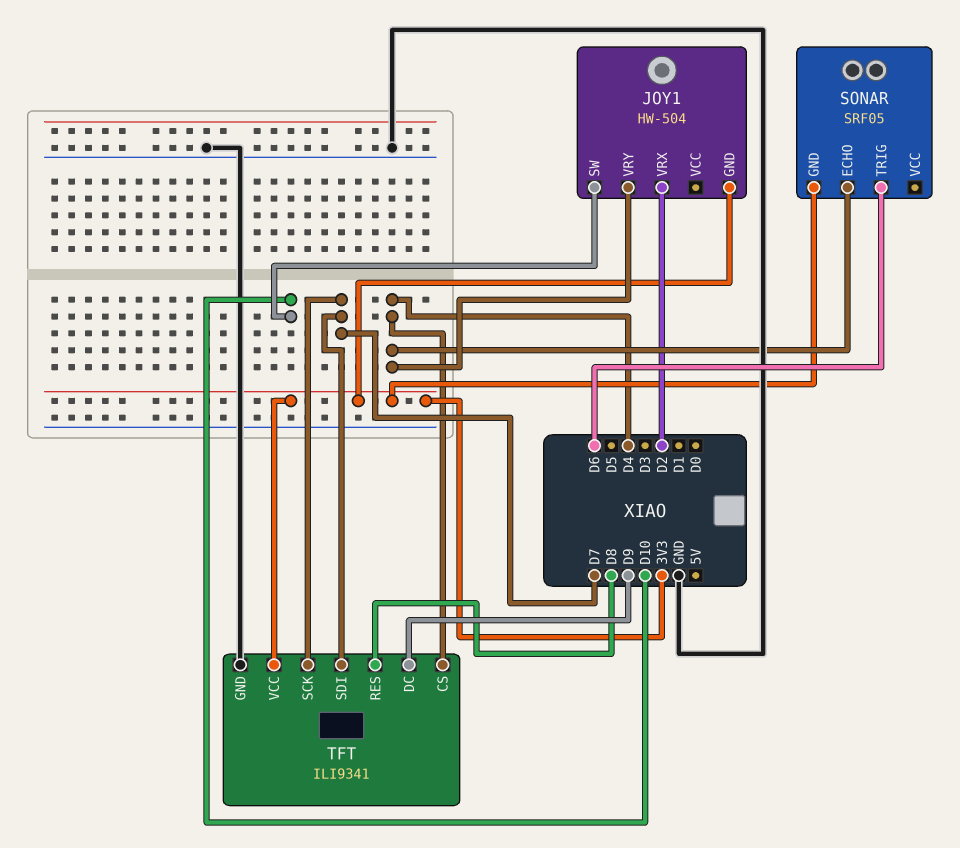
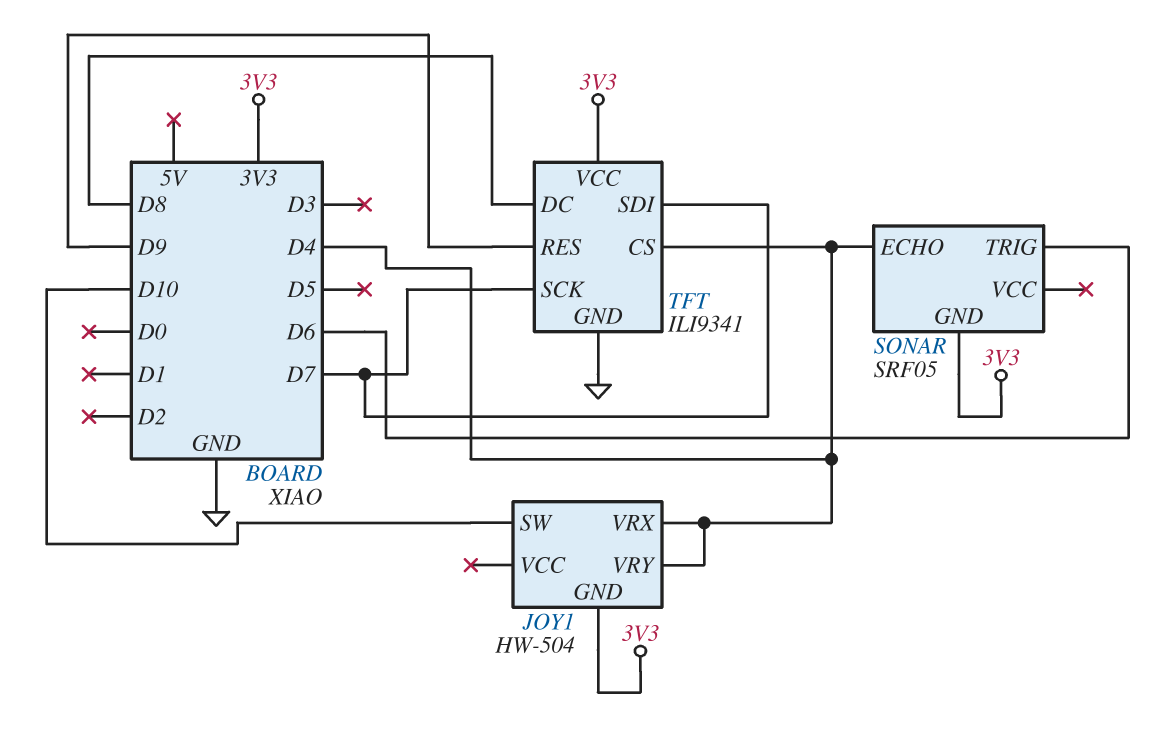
JOY1 pin VRX: D2 -> D4
TFT pin DC: D9 -> D8
TFT pin RES: D8 -> D9

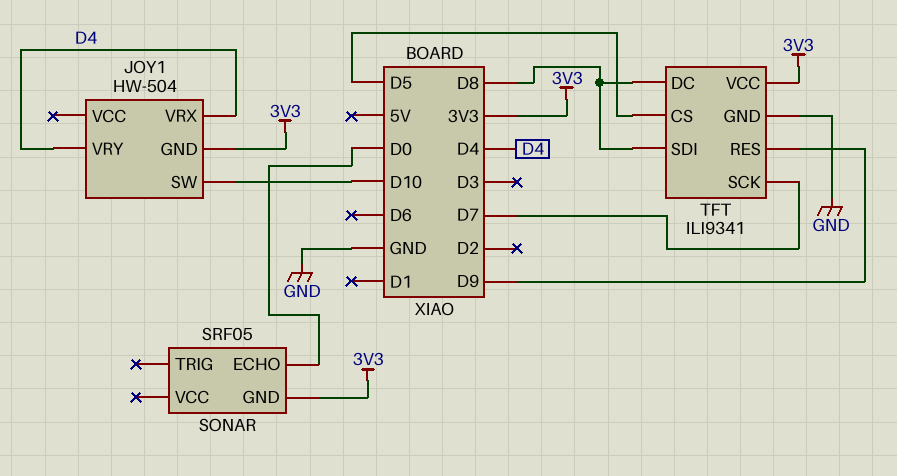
SONAR pin ECHO: D4 -> D0
SONAR pin TRIG: D6 -> none
TFT pin CS: D4 -> D5
TFT pin SDI: D7 -> D8

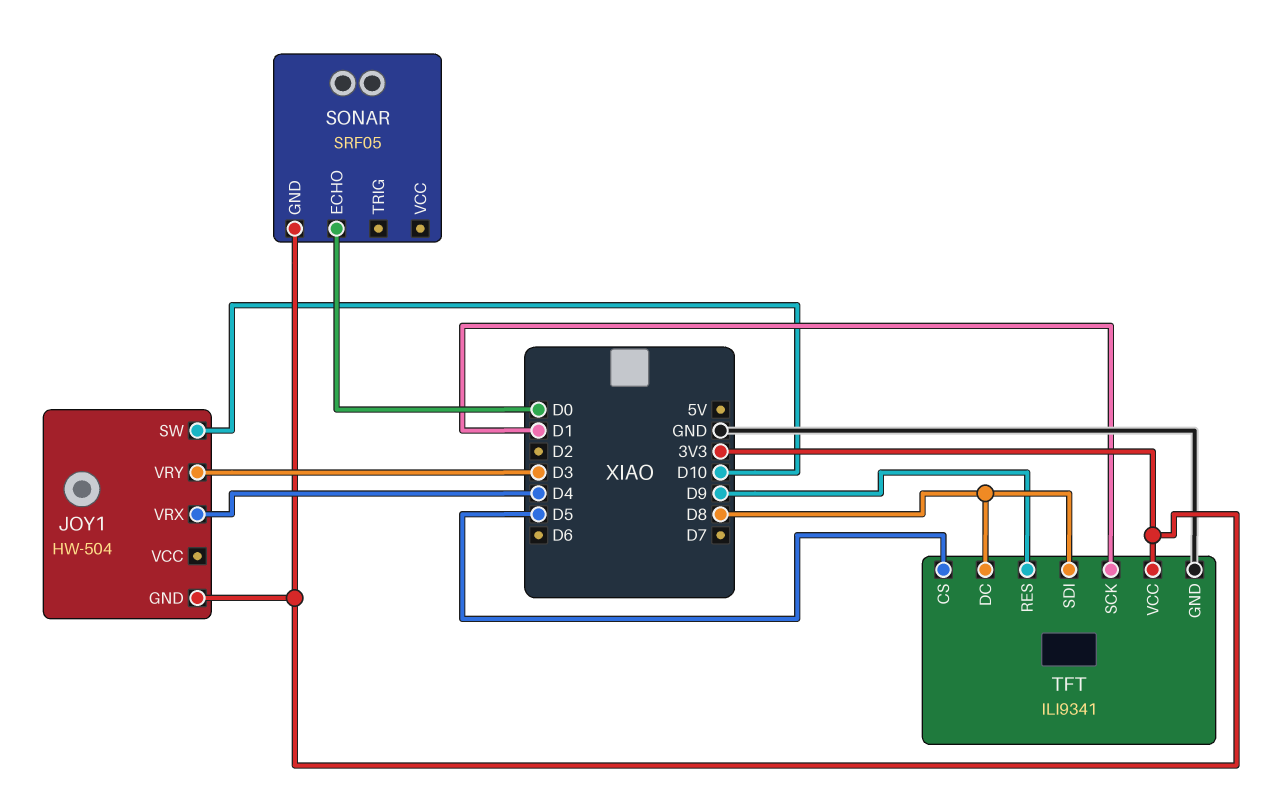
JOY1 pin VRY: D4 -> D3
TFT pin SCK: D7 -> D1

